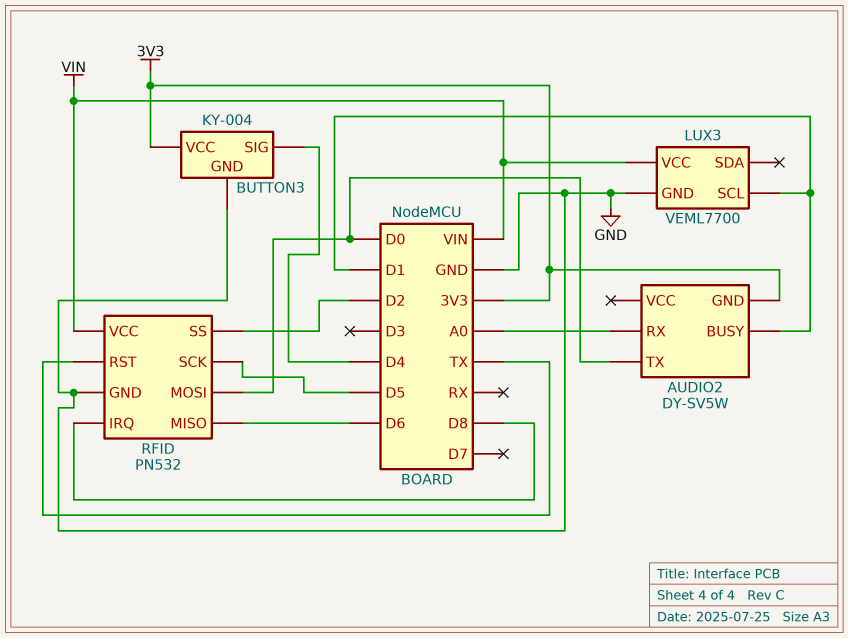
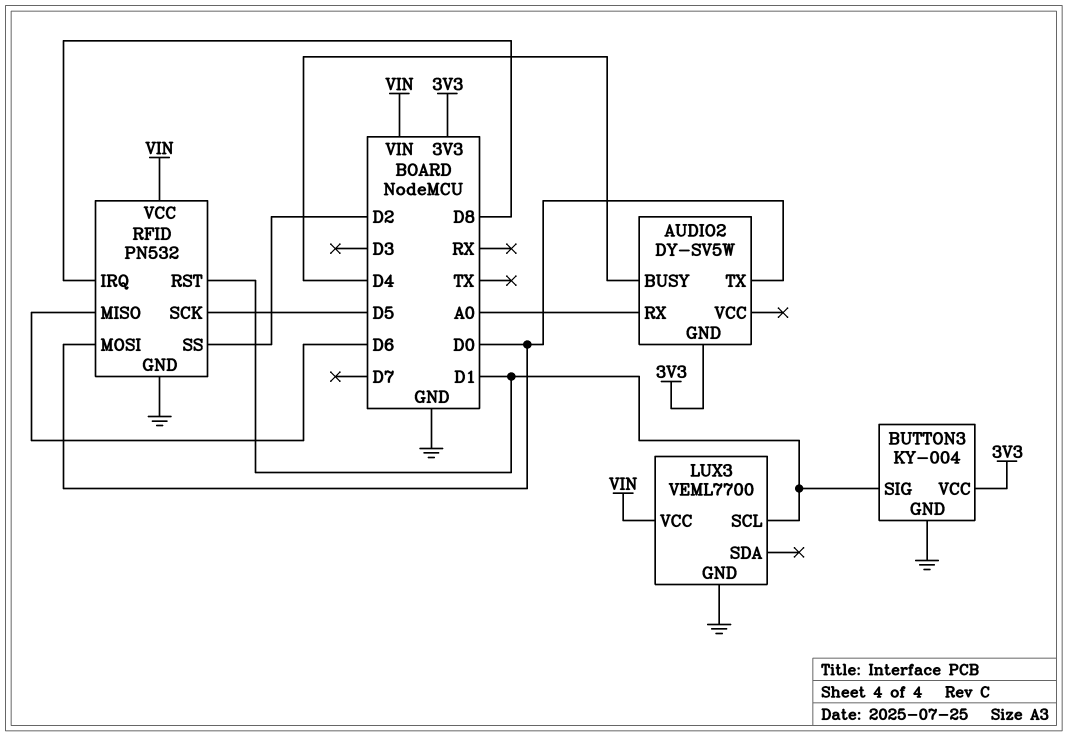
AUDIO2 pin BUSY: D1 -> D4
BUTTON3 pin SIG: D4 -> D1
RFID pin RST: TX -> D1

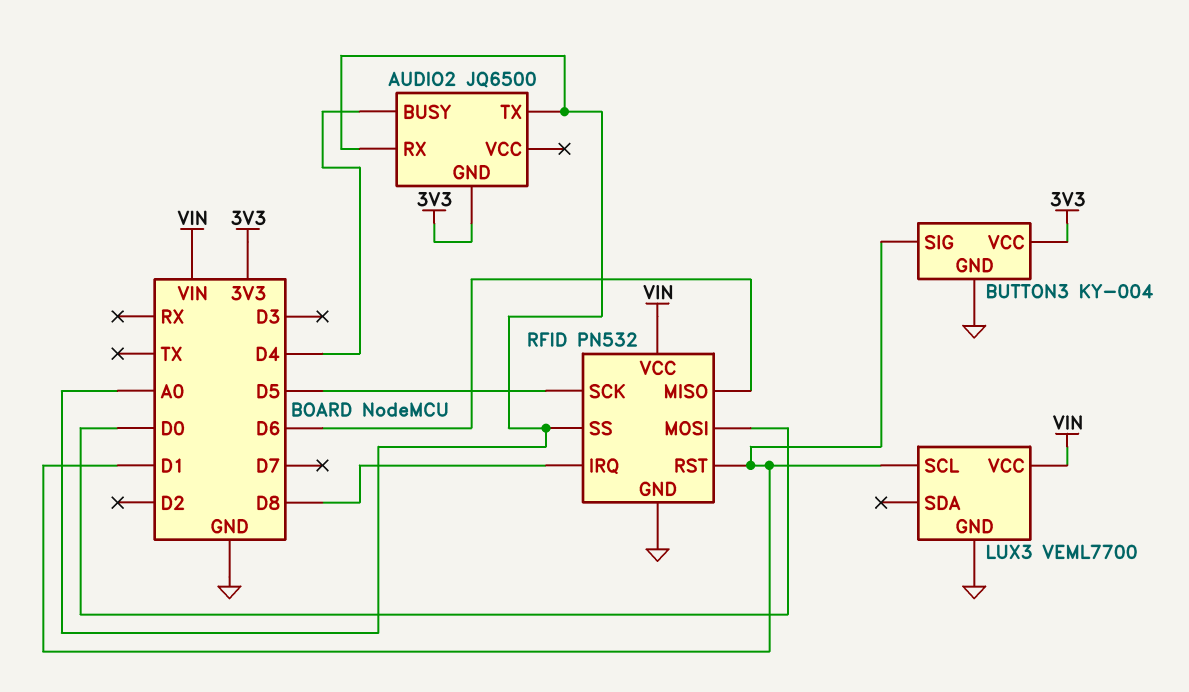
AUDIO2: DY-SV5W -> JQ6500
AUDIO2 pin TX: D0 -> A0
RFID pin SS: D2 -> A0

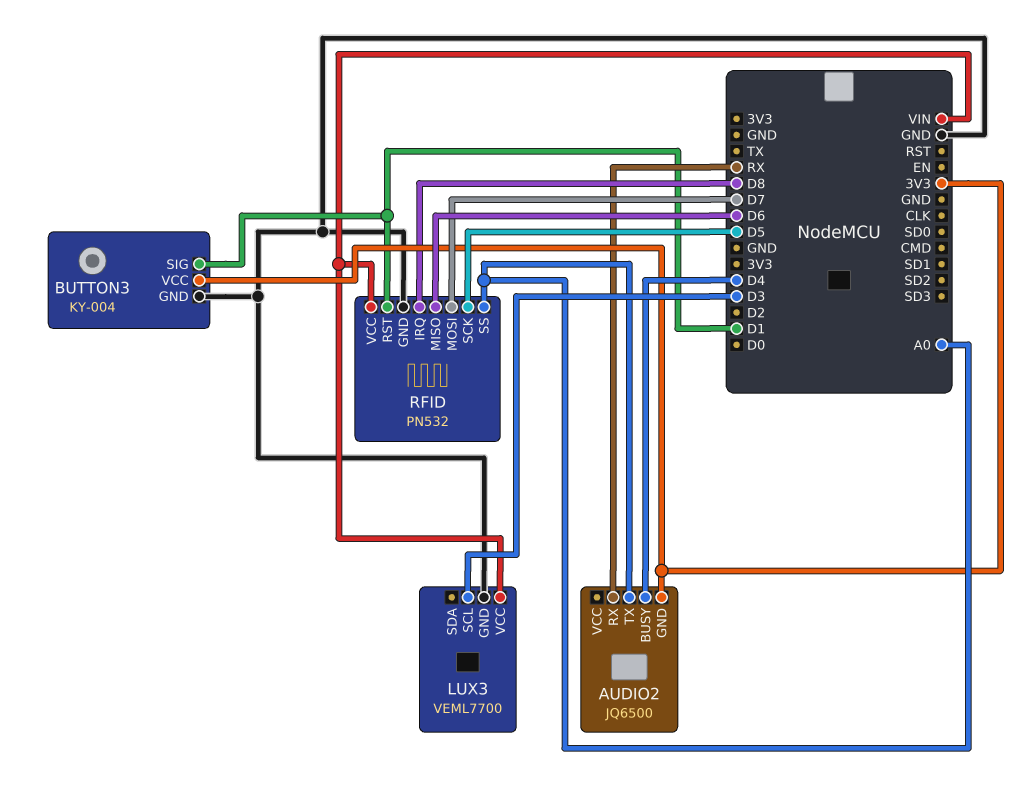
AUDIO2 pin RX: A0 -> RX
LUX3 pin SCL: D1 -> D3
RFID pin MOSI: D0 -> D7

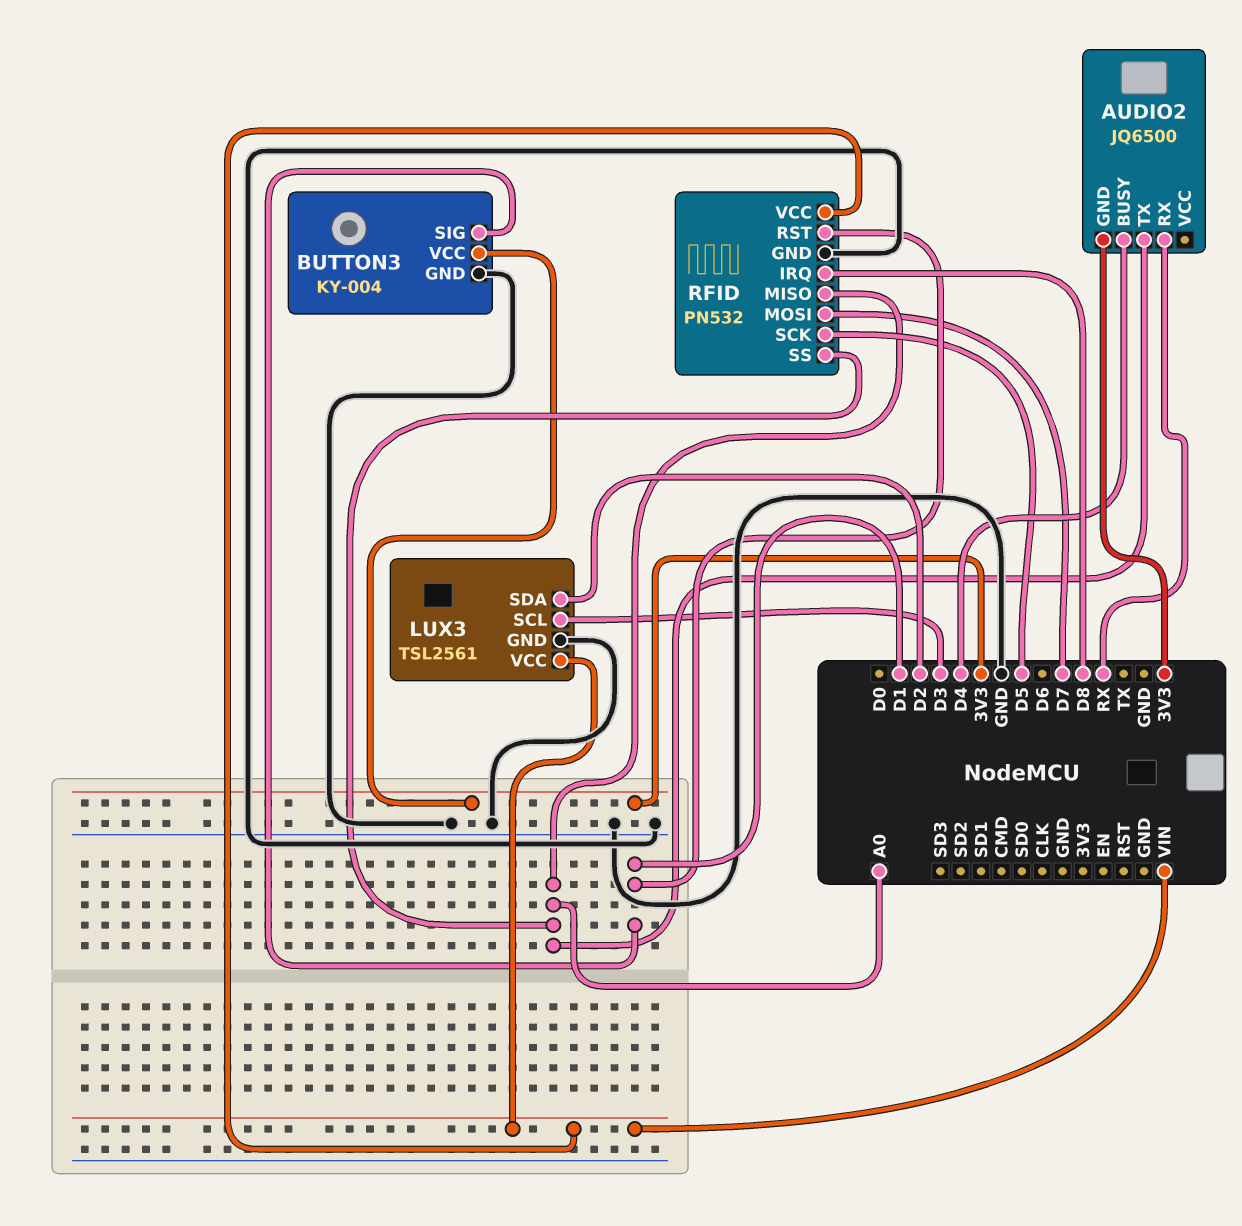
LUX3: VEML7700 -> TSL2561
LUX3 pin SDA: none -> D2
RFID pin MISO: D6 -> A0

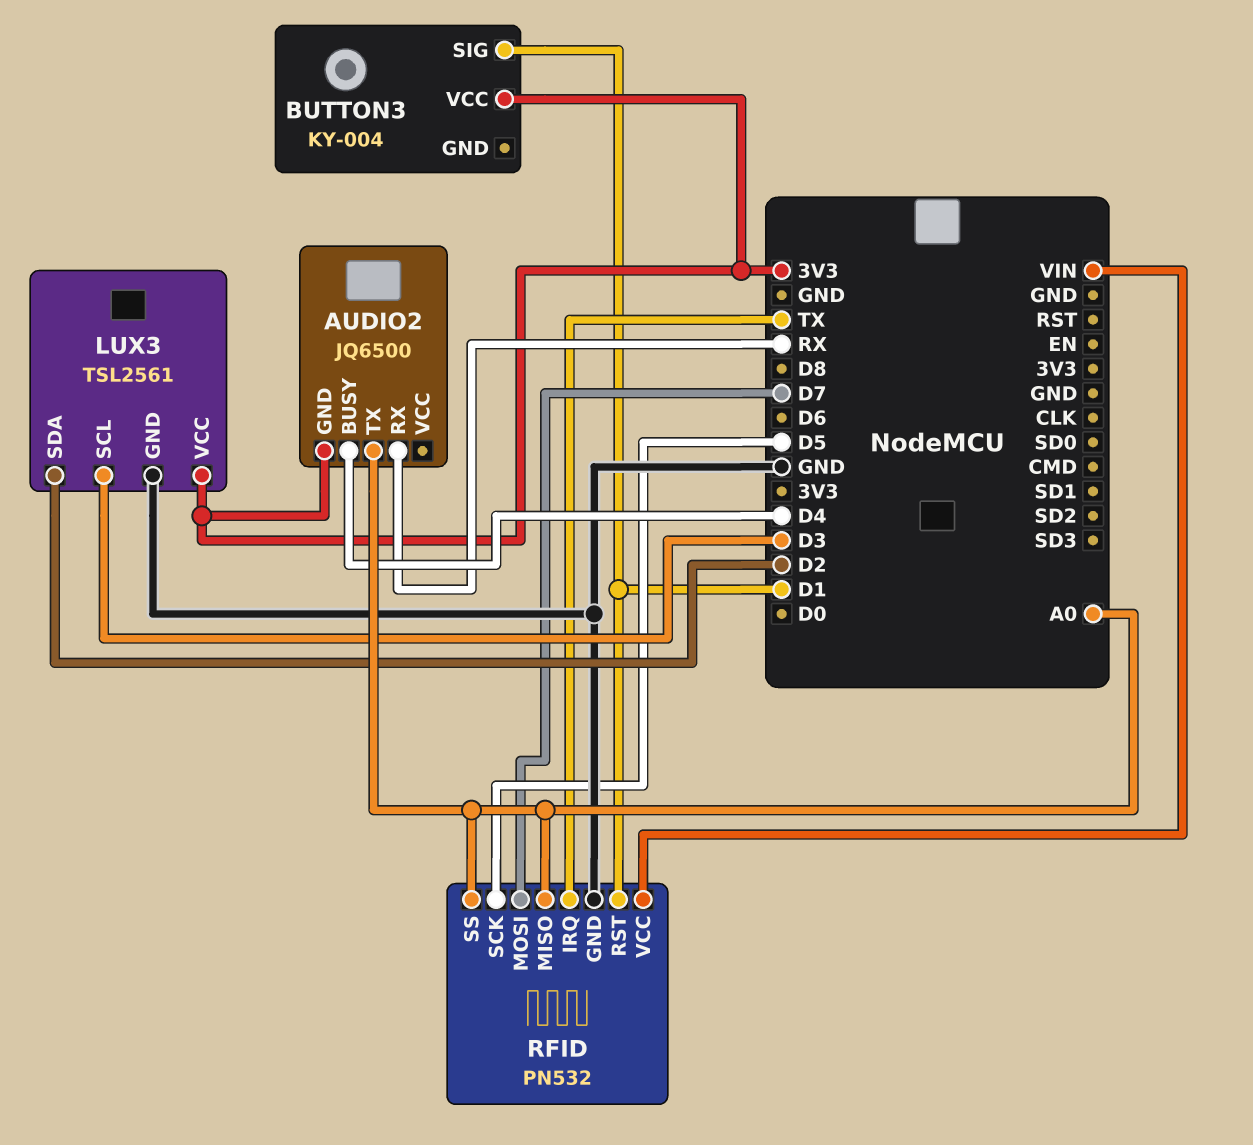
BUTTON3 pin GND: GND -> none
LUX3 pin VCC: VIN -> 3V3
RFID pin IRQ: D8 -> TX

